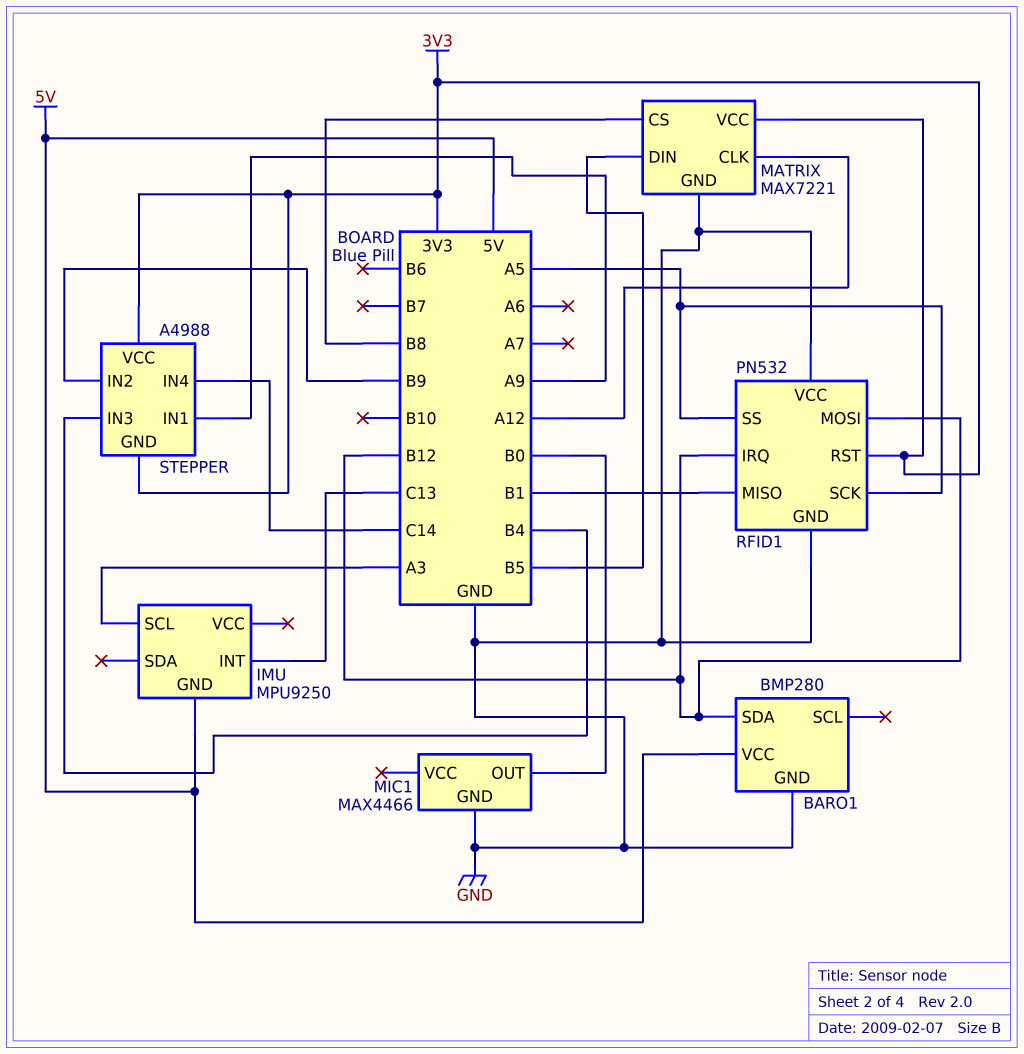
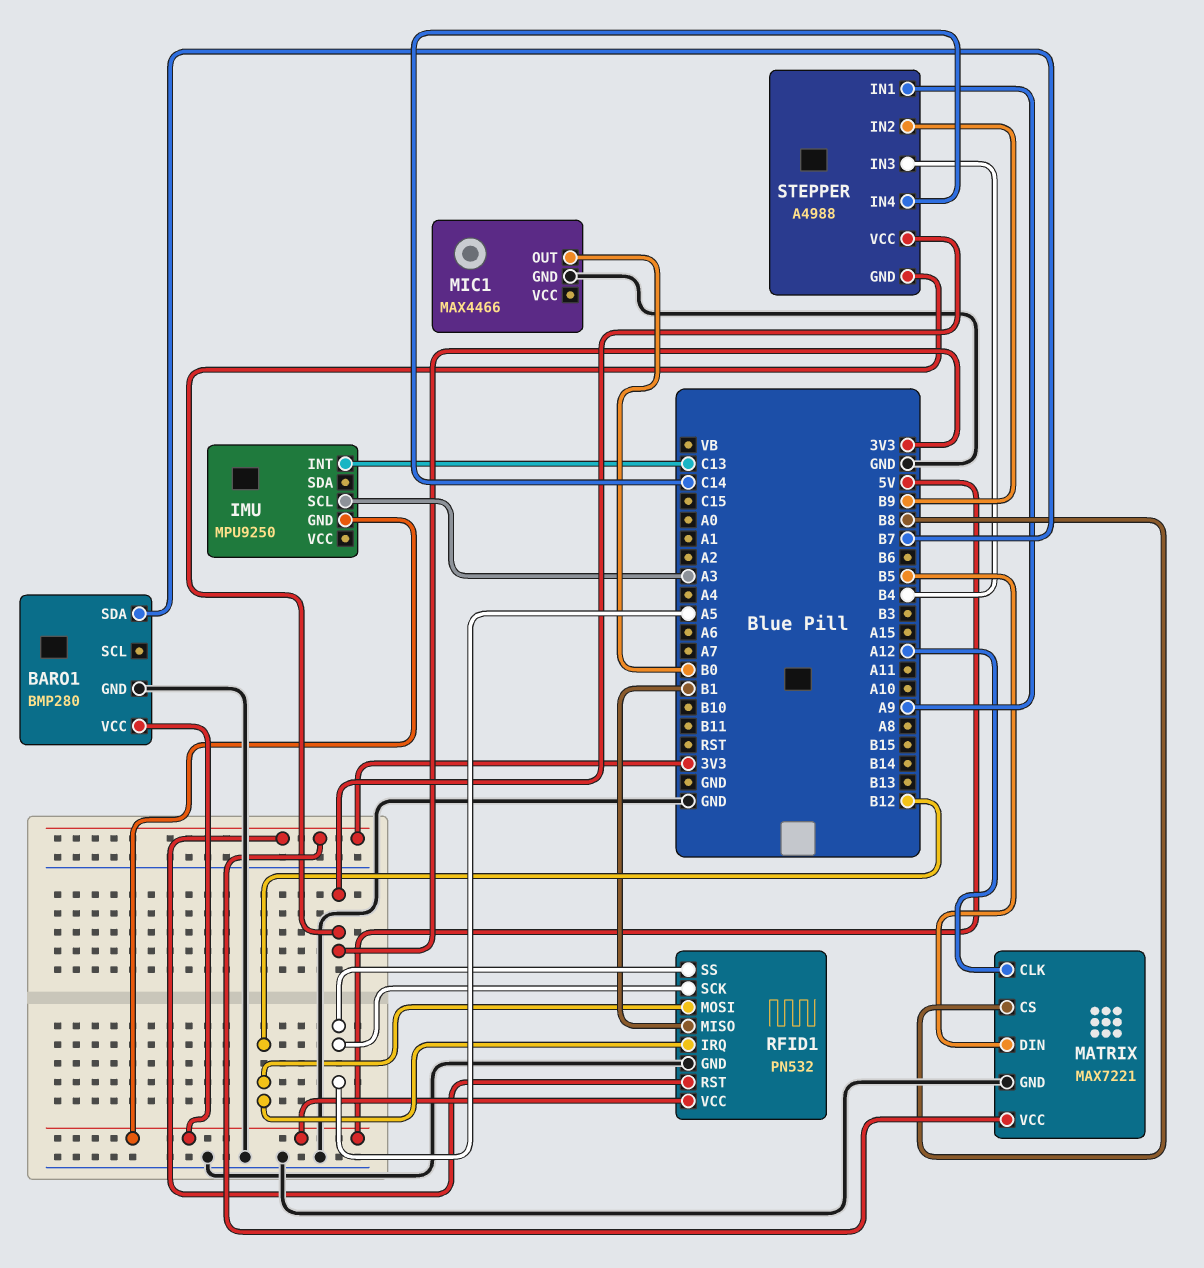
BARO1 pin SDA: B12 -> B7
RFID1 pin VCC: GND -> 5V

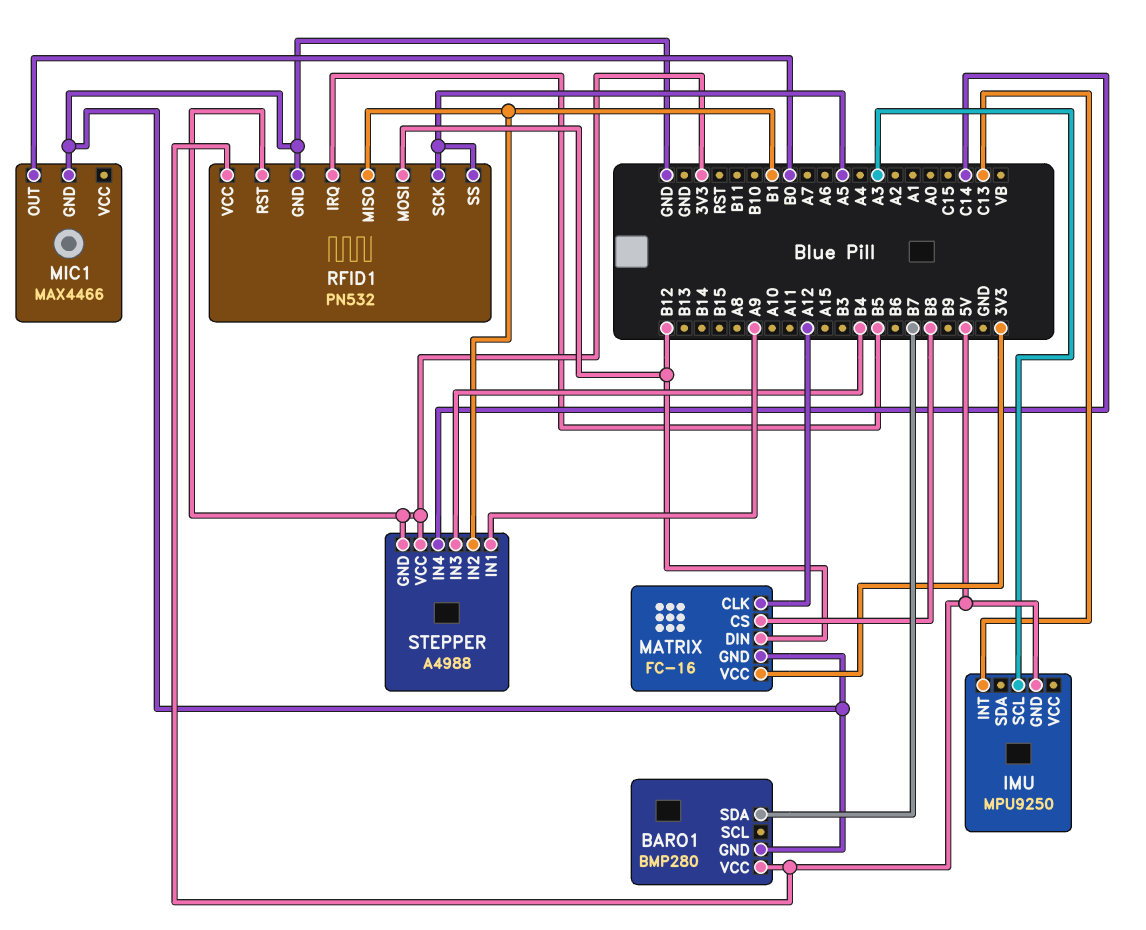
MATRIX: MAX7221 -> FC-16
MATRIX pin DIN: B5 -> B12
RFID1 pin IRQ: B12 -> B5
STEPPER pin IN2: B9 -> B1

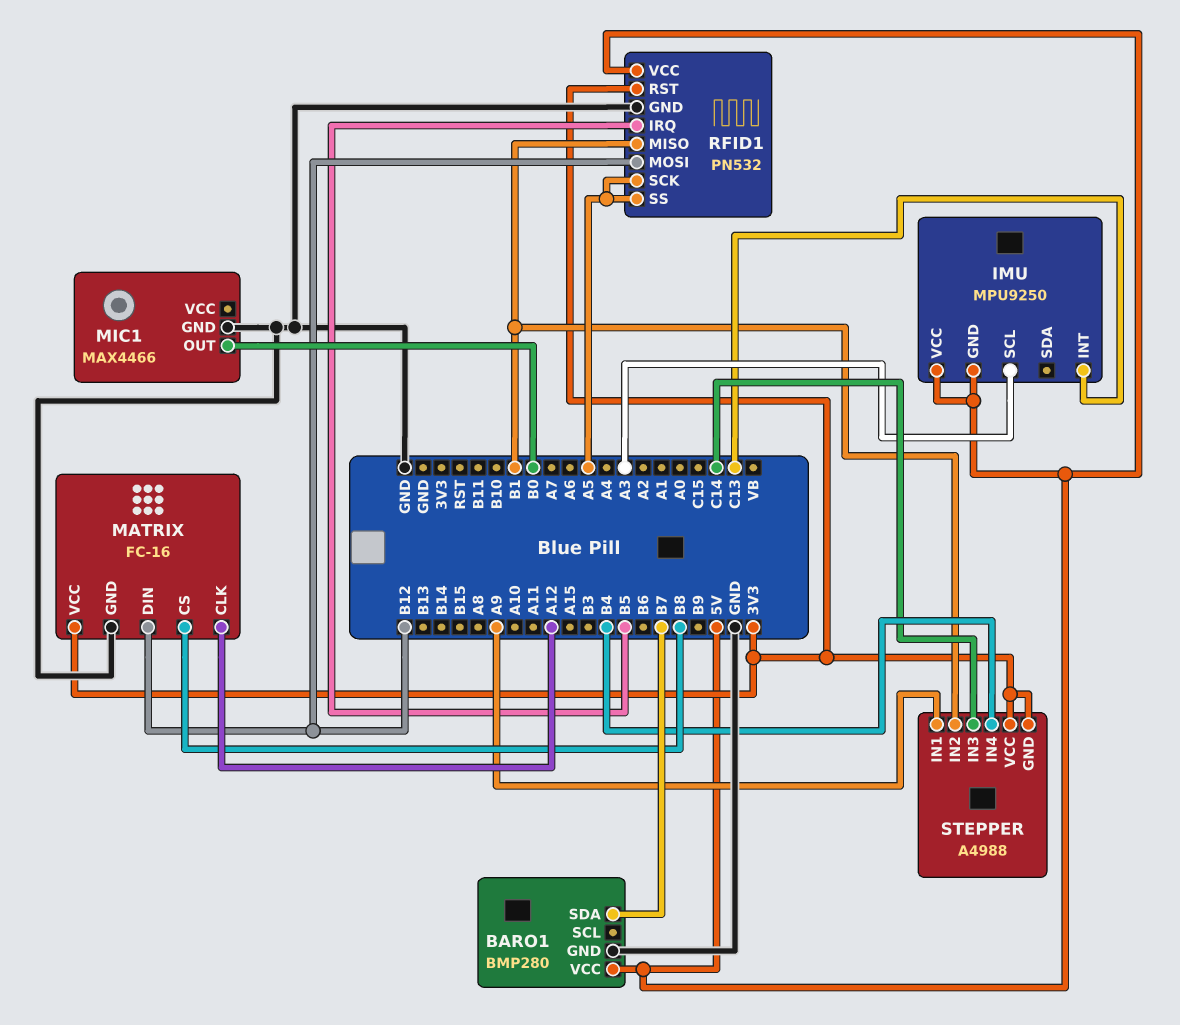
IMU pin VCC: none -> 5V
STEPPER pin IN3: B4 -> C14
STEPPER pin IN4: C14 -> B4

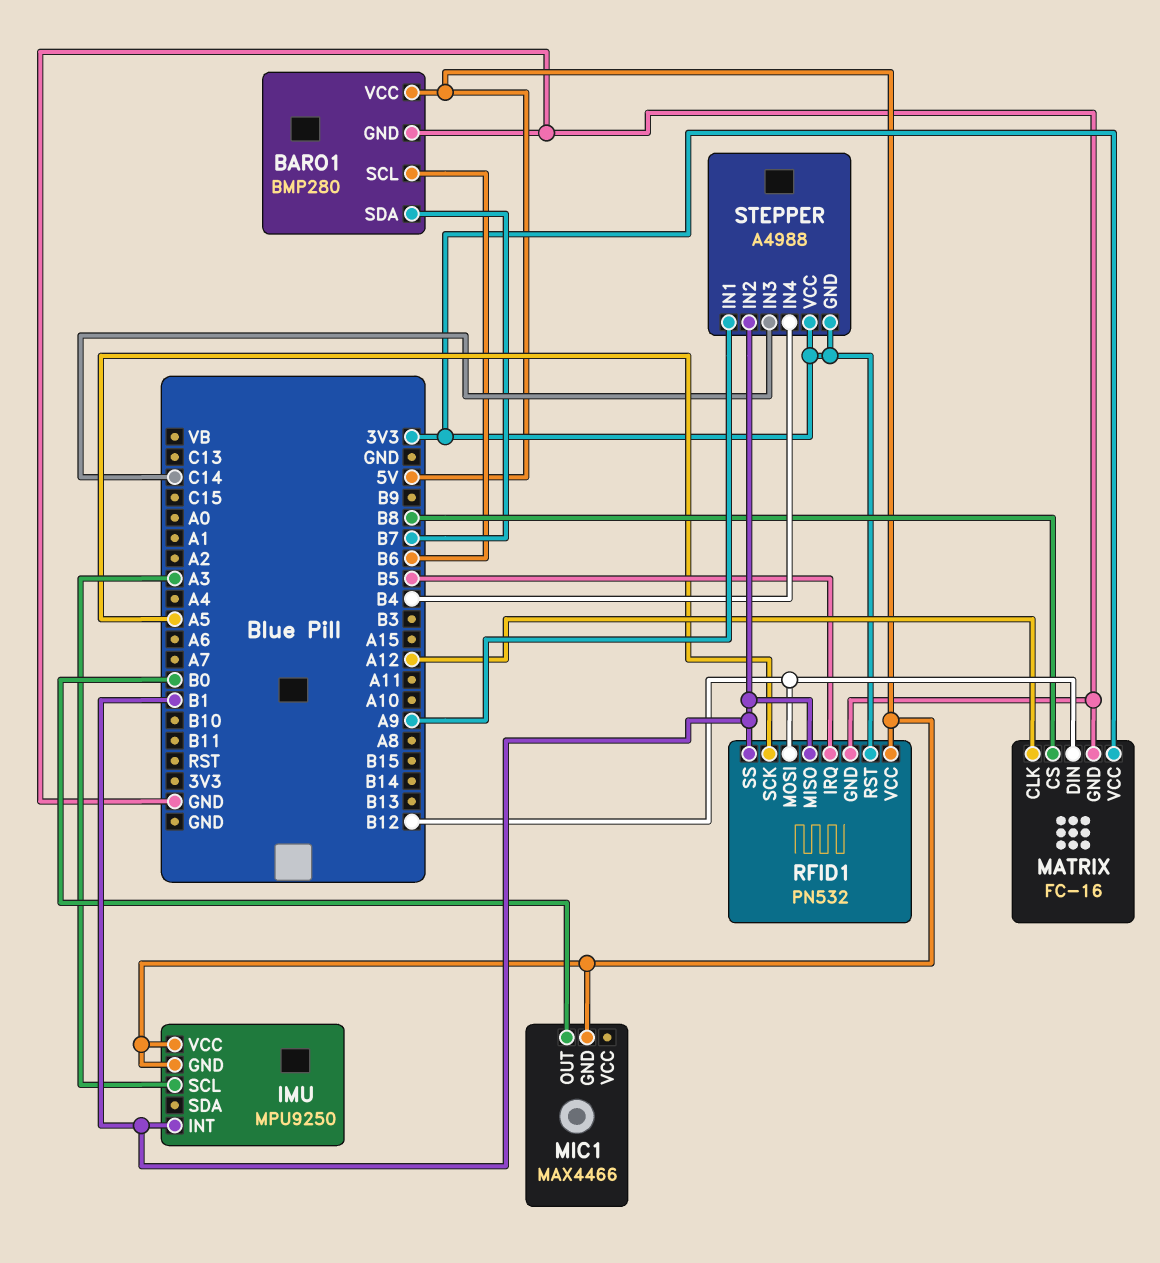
BARO1 pin SCL: none -> B6
IMU pin INT: C13 -> B1
MIC1 pin GND: GND -> 5V
RFID1 pin SS: A5 -> B1

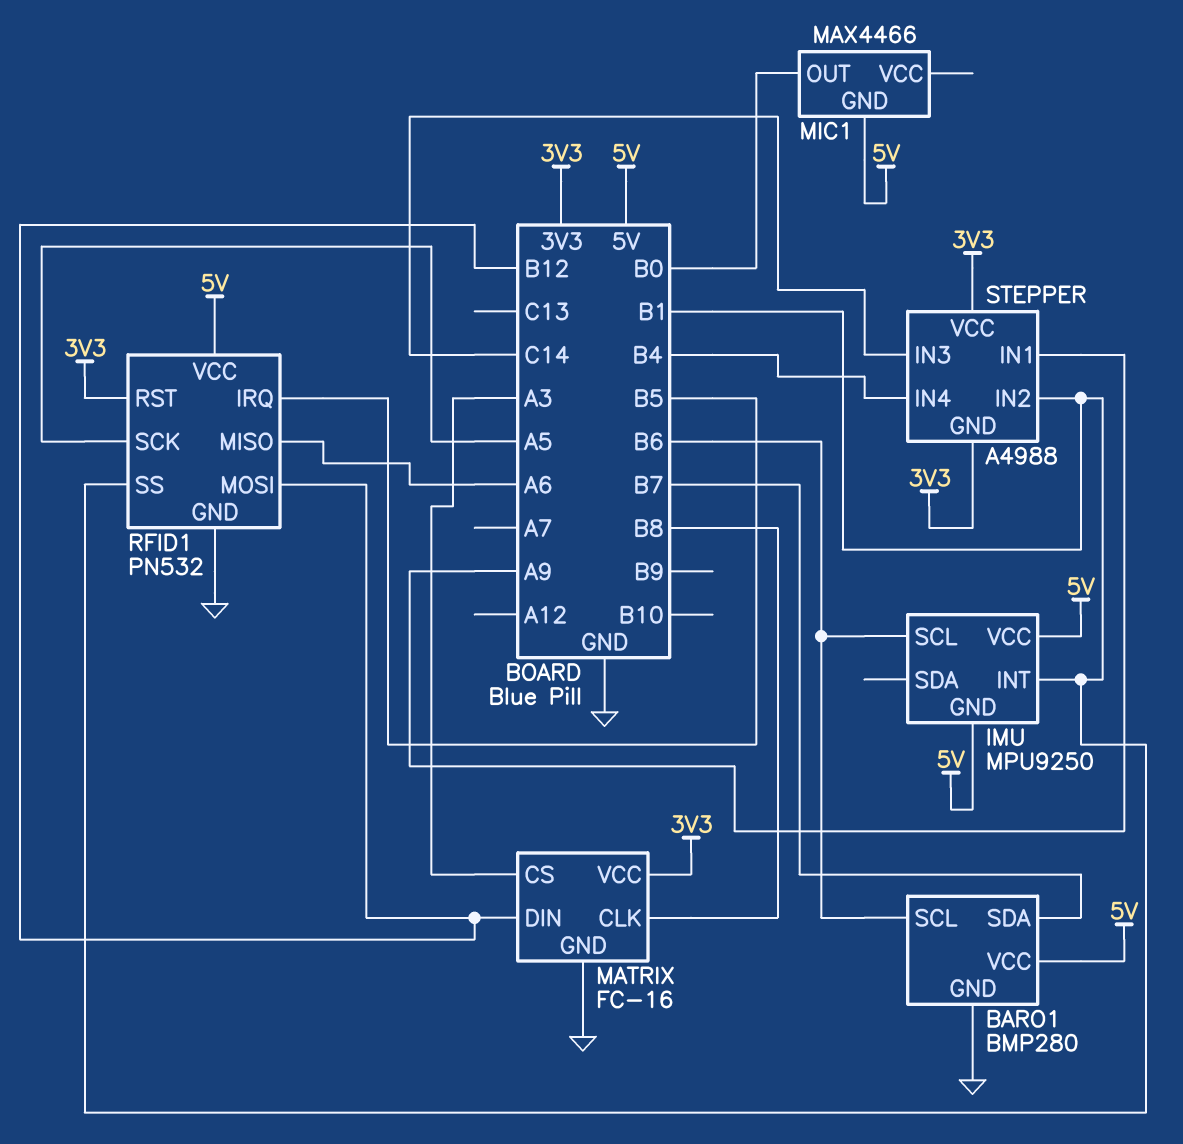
IMU pin SCL: A3 -> B6
MATRIX pin CLK: A12 -> B8
MATRIX pin CS: B8 -> A3
RFID1 pin MISO: B1 -> A6

